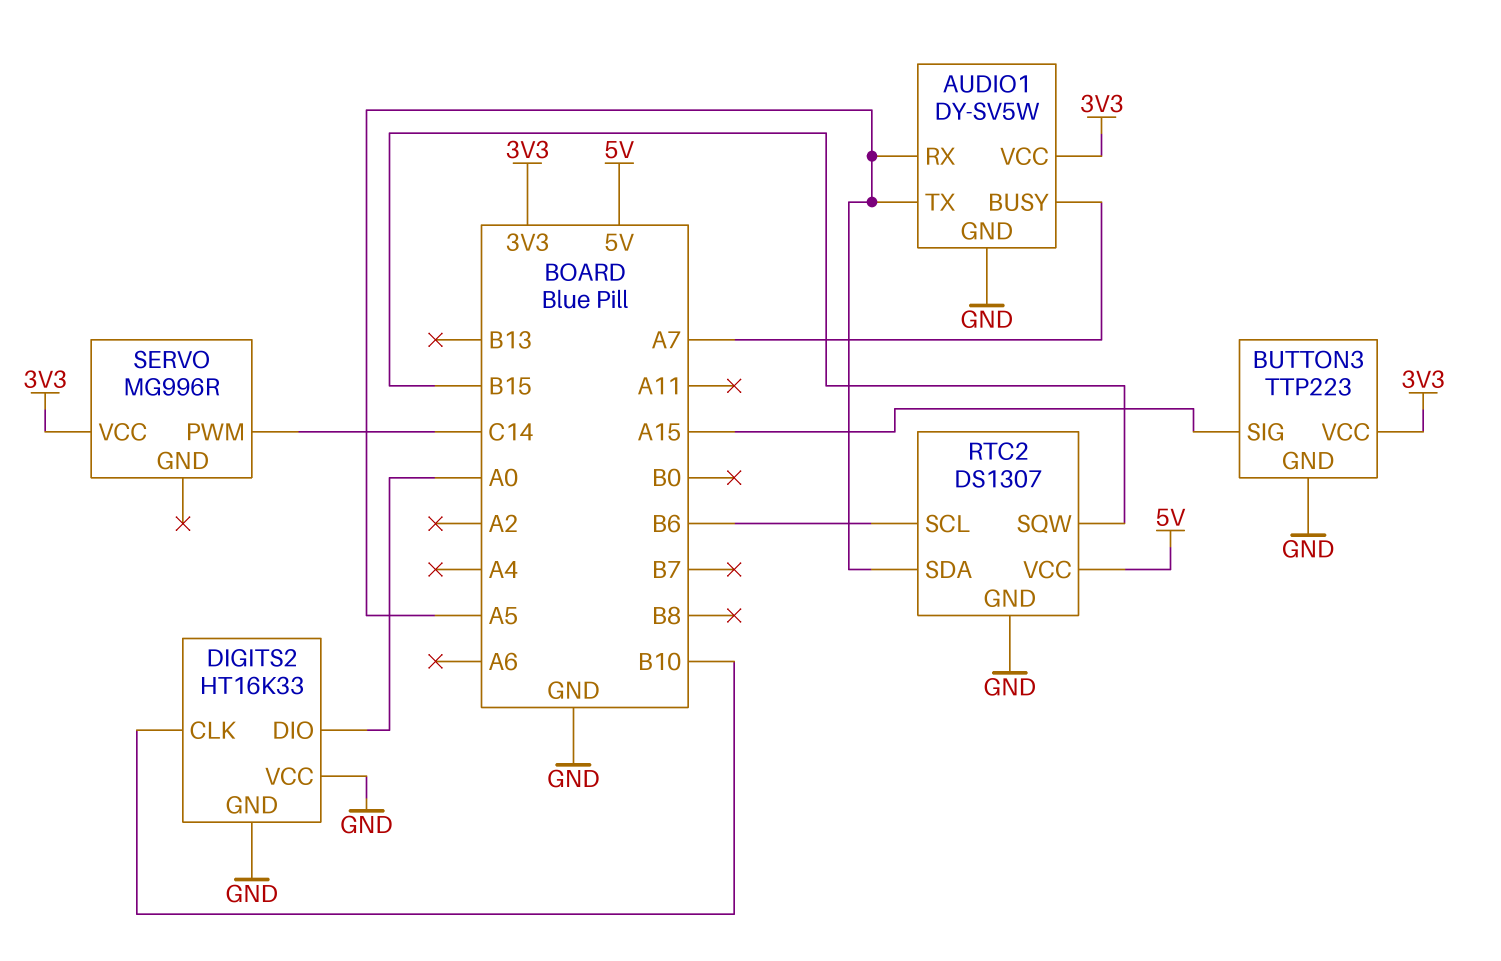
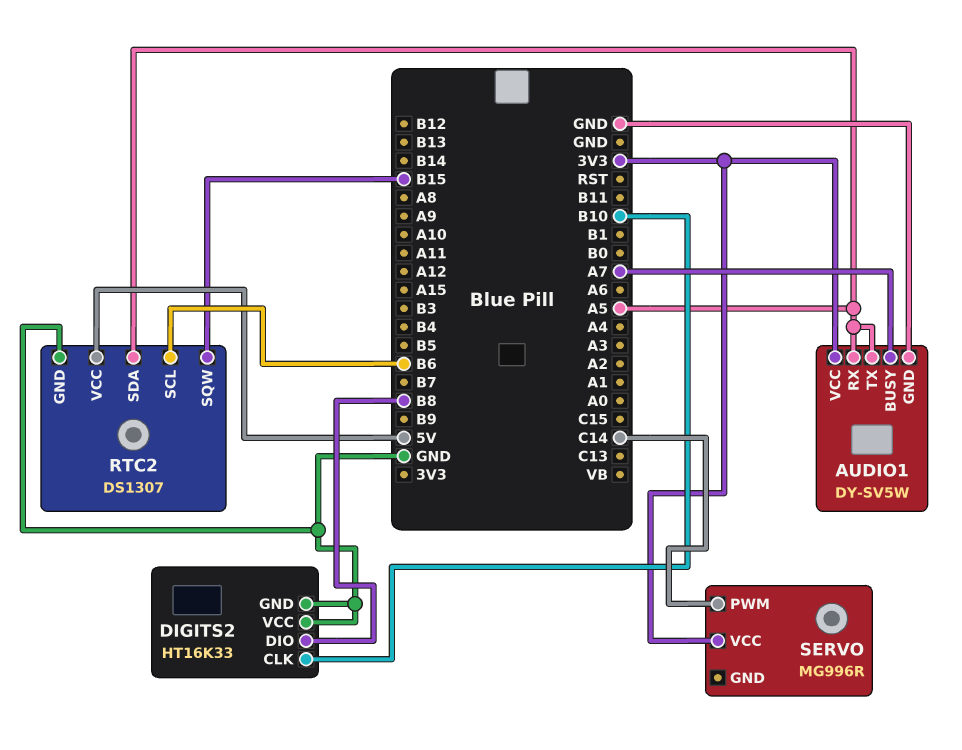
BUTTON3: TTP223 -> none
BUTTON3 pin GND: GND -> none
BUTTON3 pin SIG: A15 -> none
BUTTON3 pin VCC: 3V3 -> none
DIGITS2 pin DIO: A0 -> B8

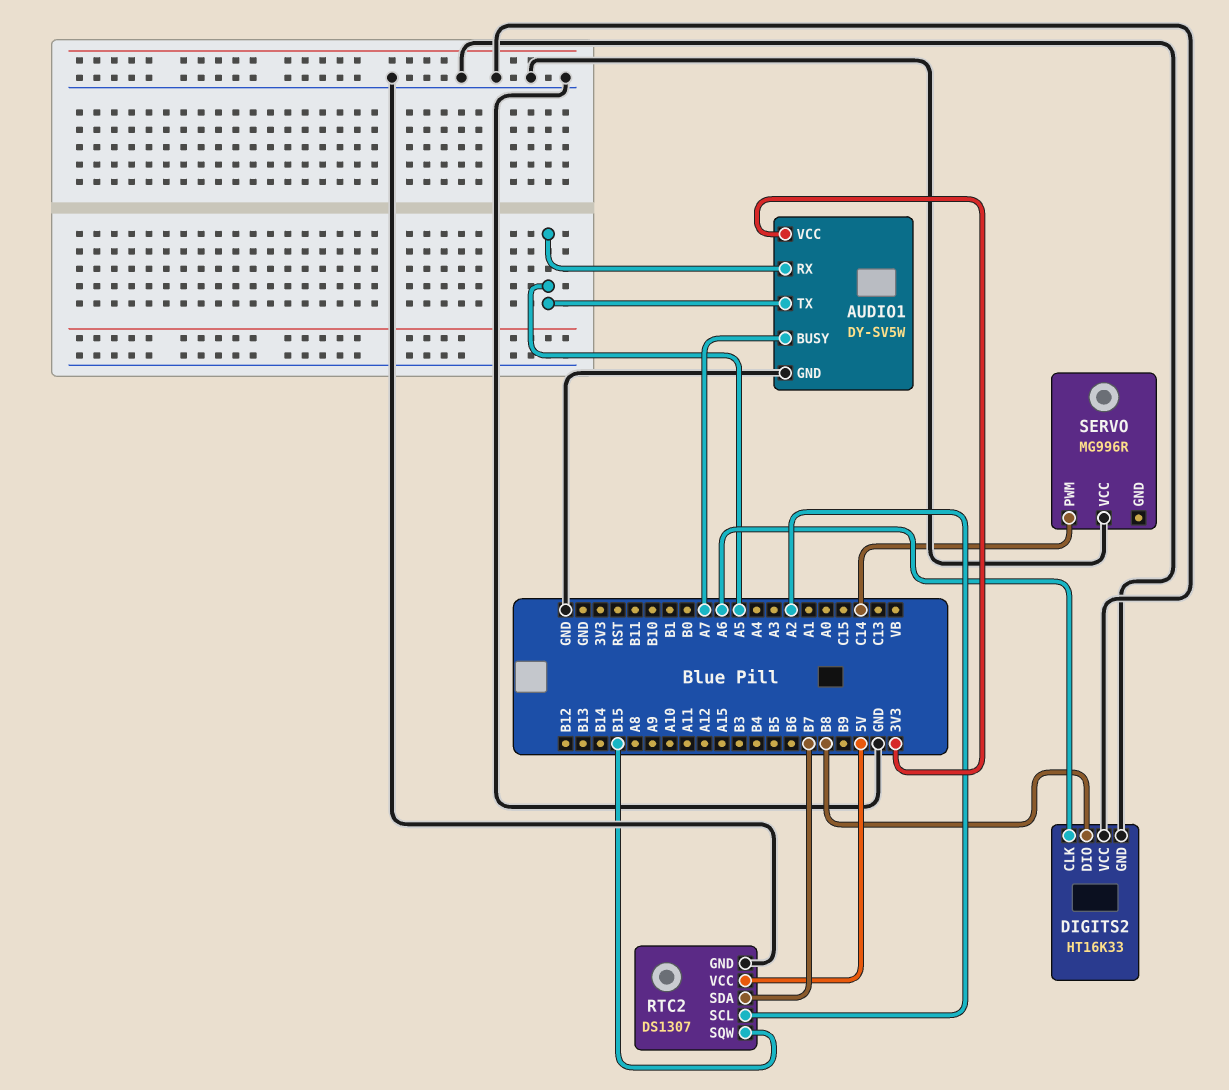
DIGITS2 pin CLK: B10 -> A6
RTC2 pin SCL: B6 -> A2
RTC2 pin SDA: A5 -> B7
SERVO pin VCC: 3V3 -> GND

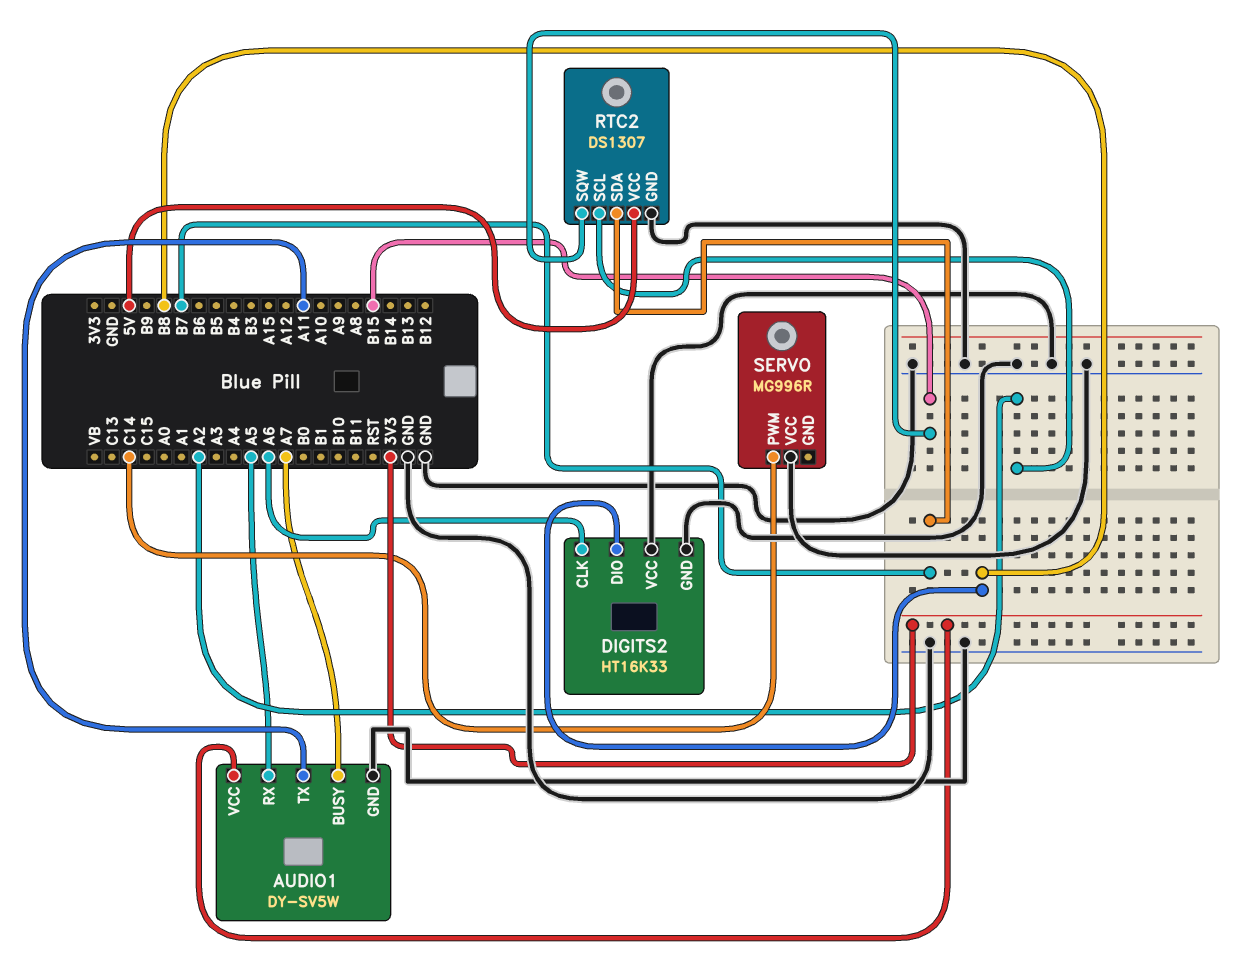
AUDIO1 pin TX: A5 -> A11

